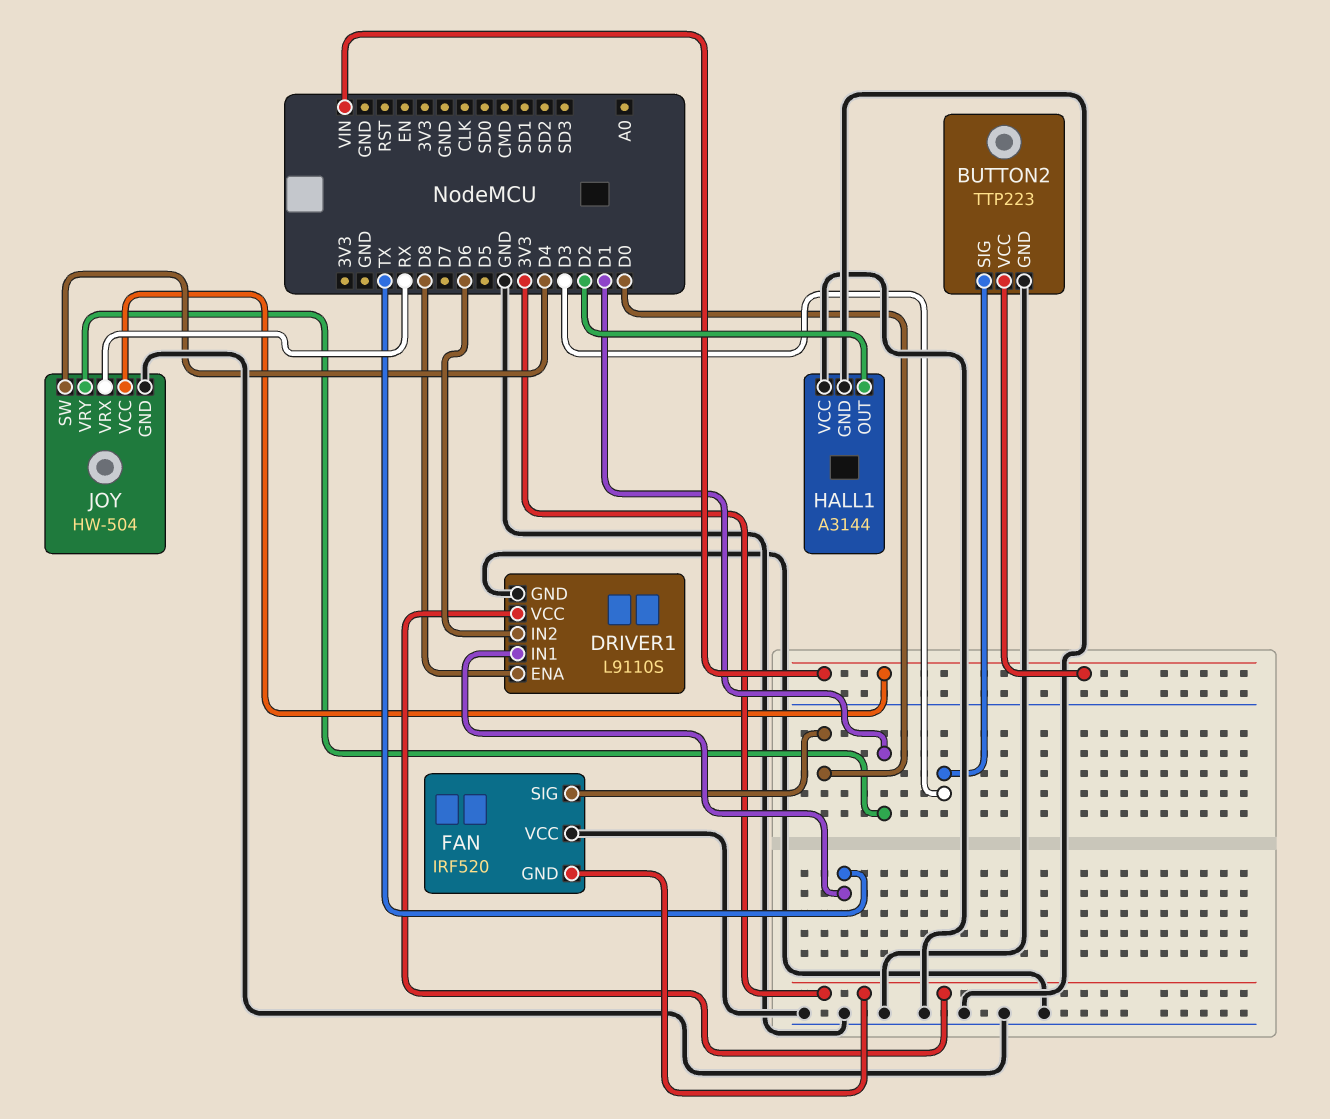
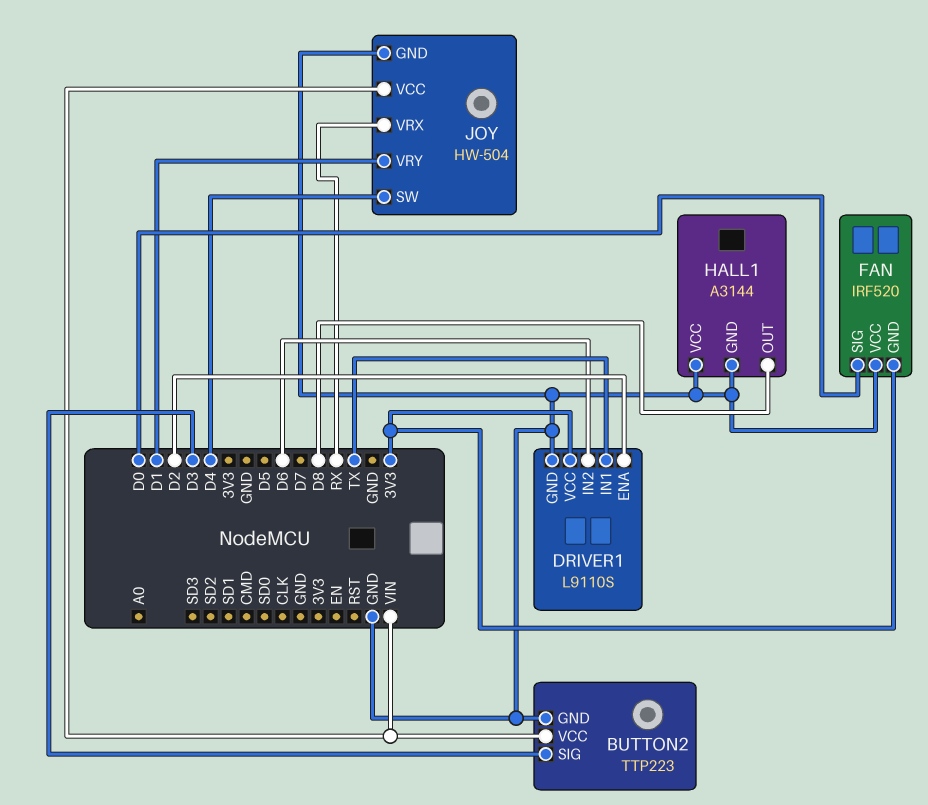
DRIVER1 pin ENA: D8 -> D2
HALL1 pin OUT: D2 -> D8

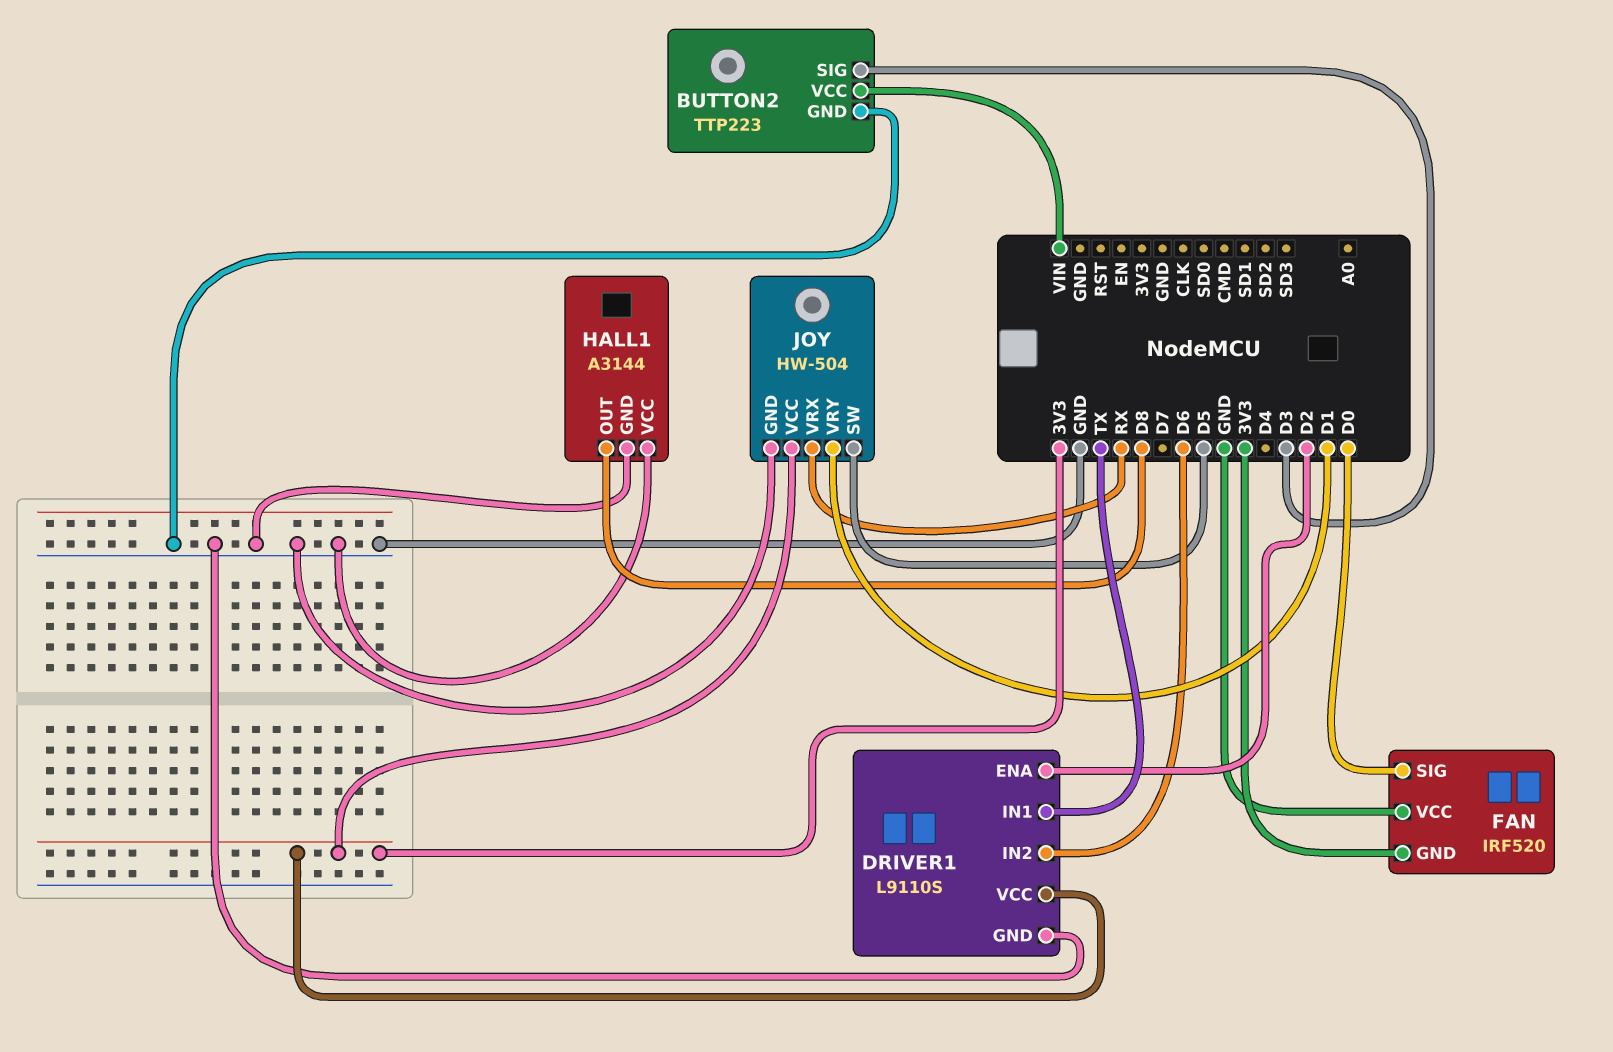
JOY pin SW: D4 -> D5
JOY pin VCC: VIN -> 3V3

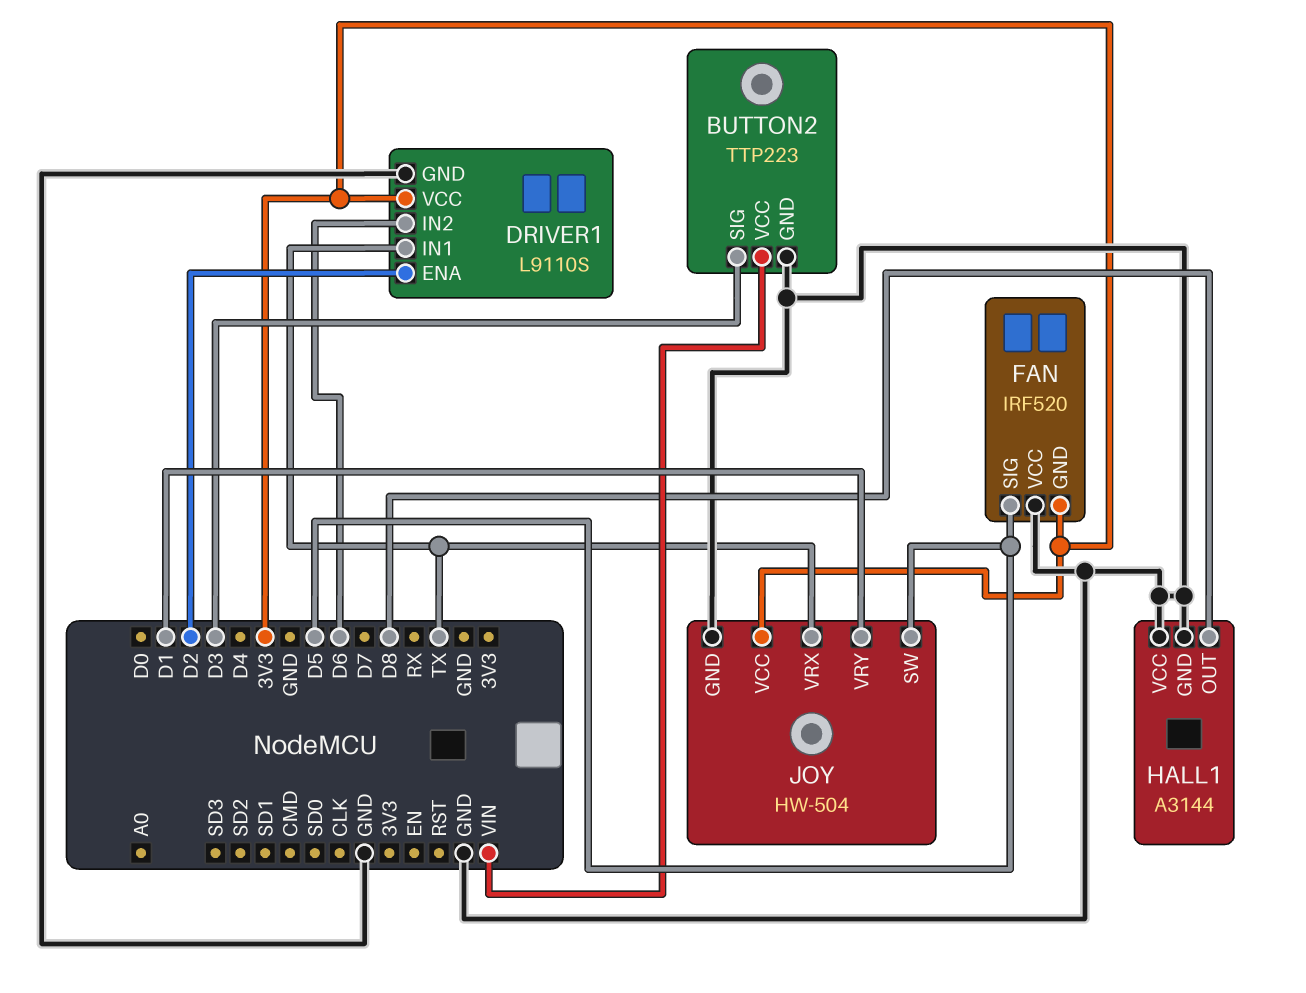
FAN pin SIG: D0 -> D5
JOY pin VRX: RX -> TX

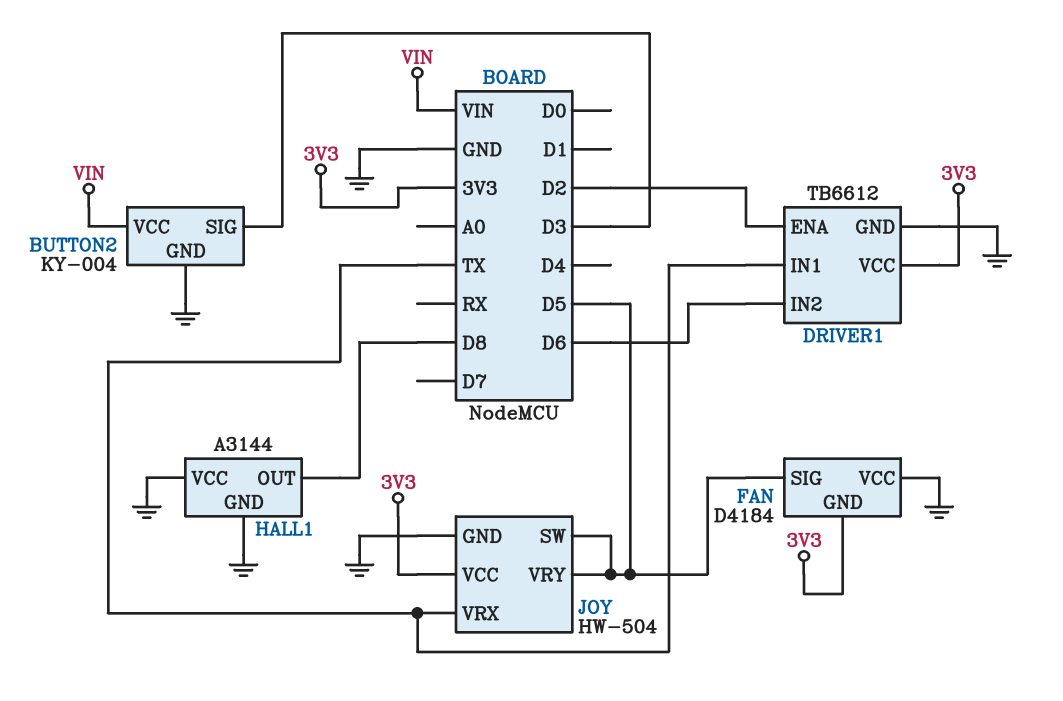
BUTTON2: TTP223 -> KY-004
DRIVER1: L9110S -> TB6612
FAN: IRF520 -> D4184
JOY pin VRY: D1 -> D5

